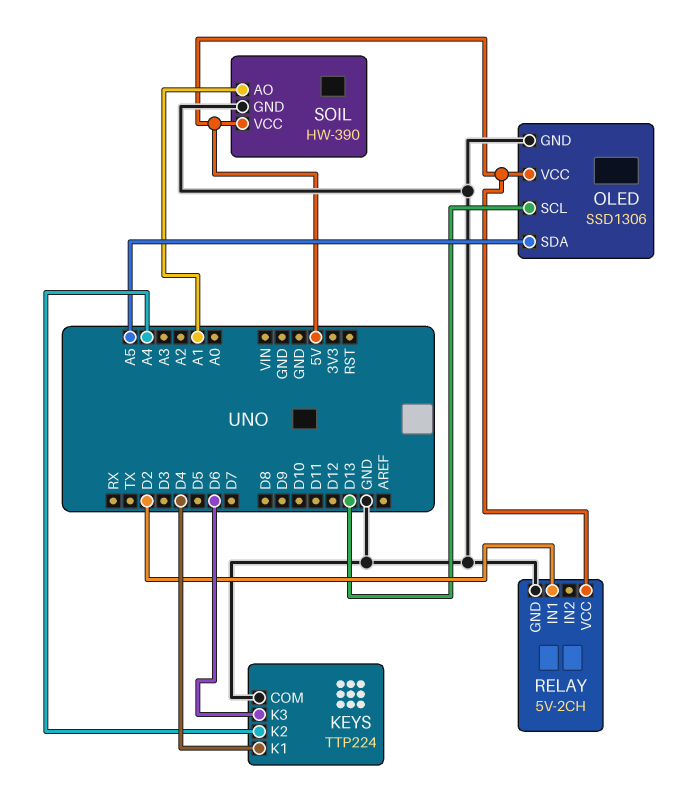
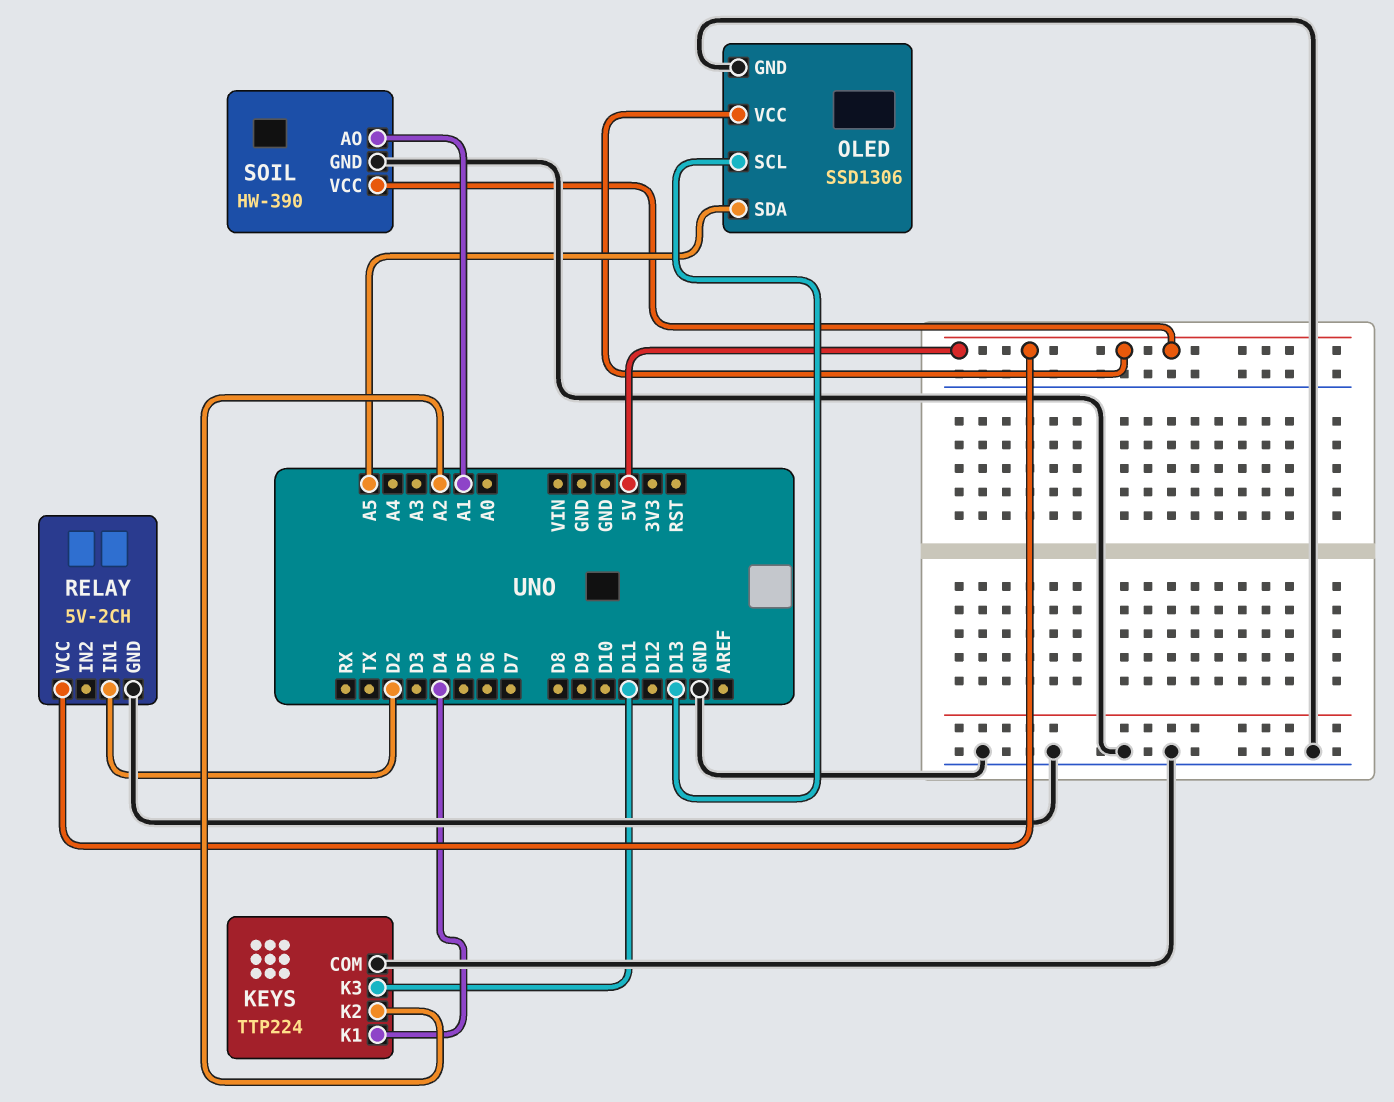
KEYS pin K2: A4 -> A2
KEYS pin K3: D6 -> D11

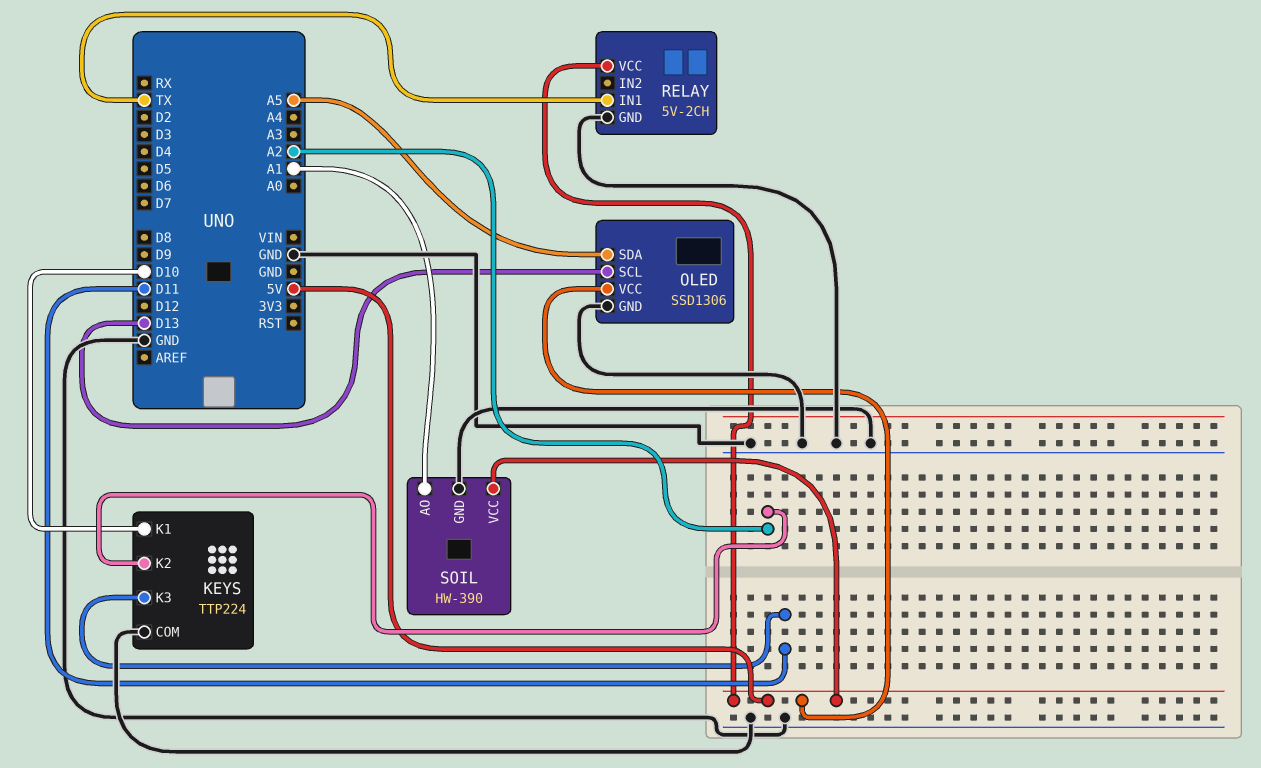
KEYS pin K1: D4 -> D10
RELAY pin IN1: D2 -> TX

